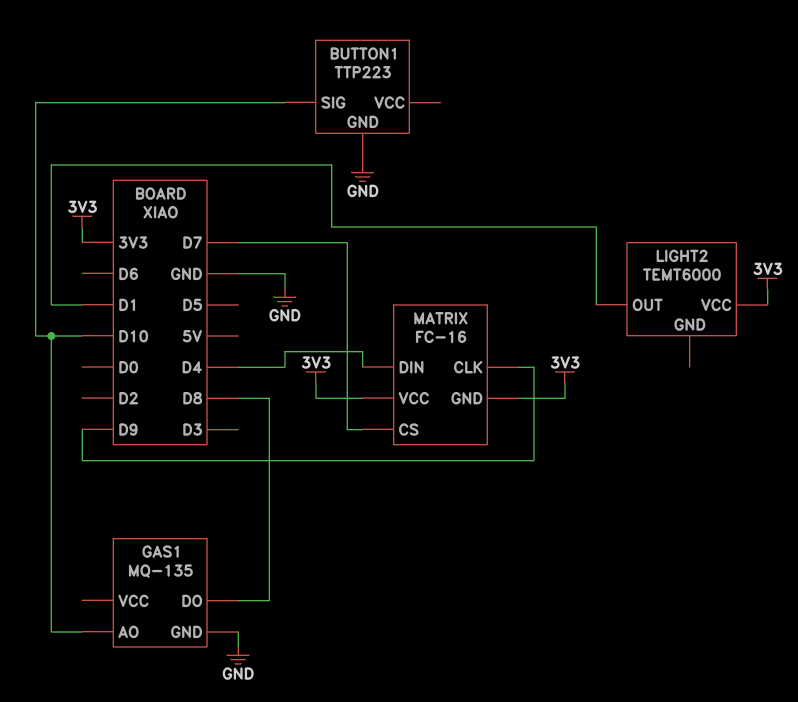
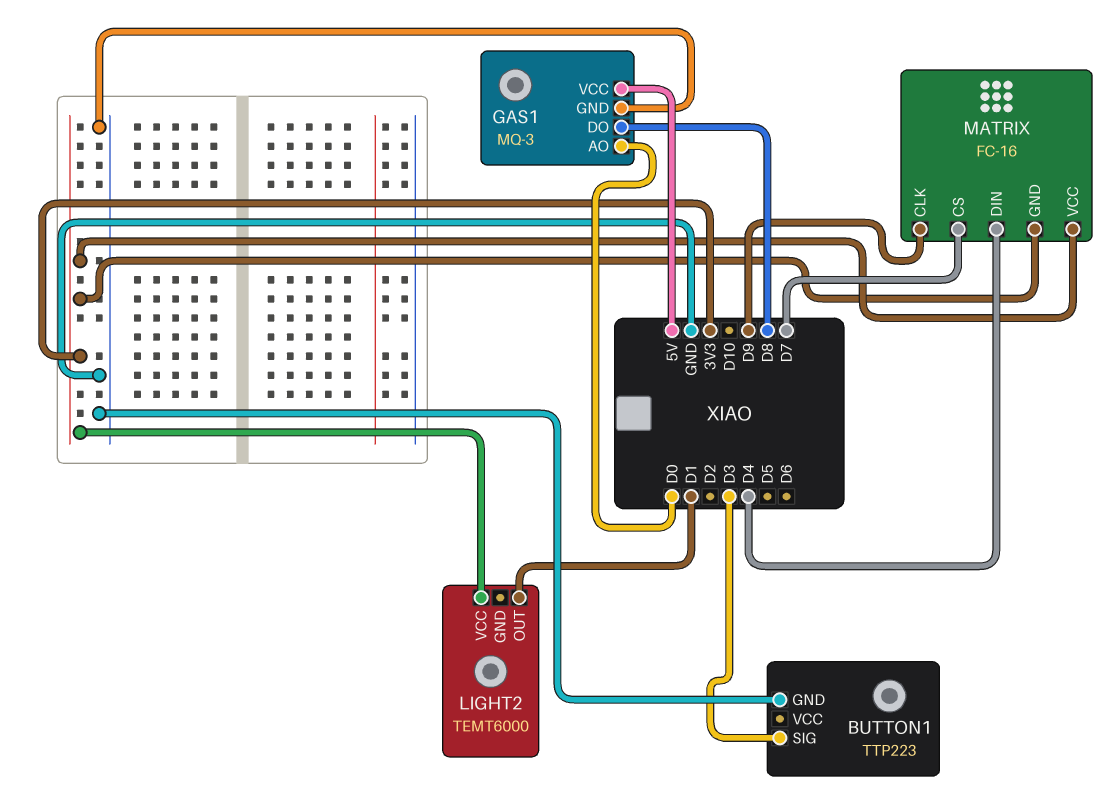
BUTTON1 pin SIG: D10 -> D3
GAS1: MQ-135 -> MQ-3
GAS1 pin AO: D10 -> D0
GAS1 pin VCC: none -> 5V

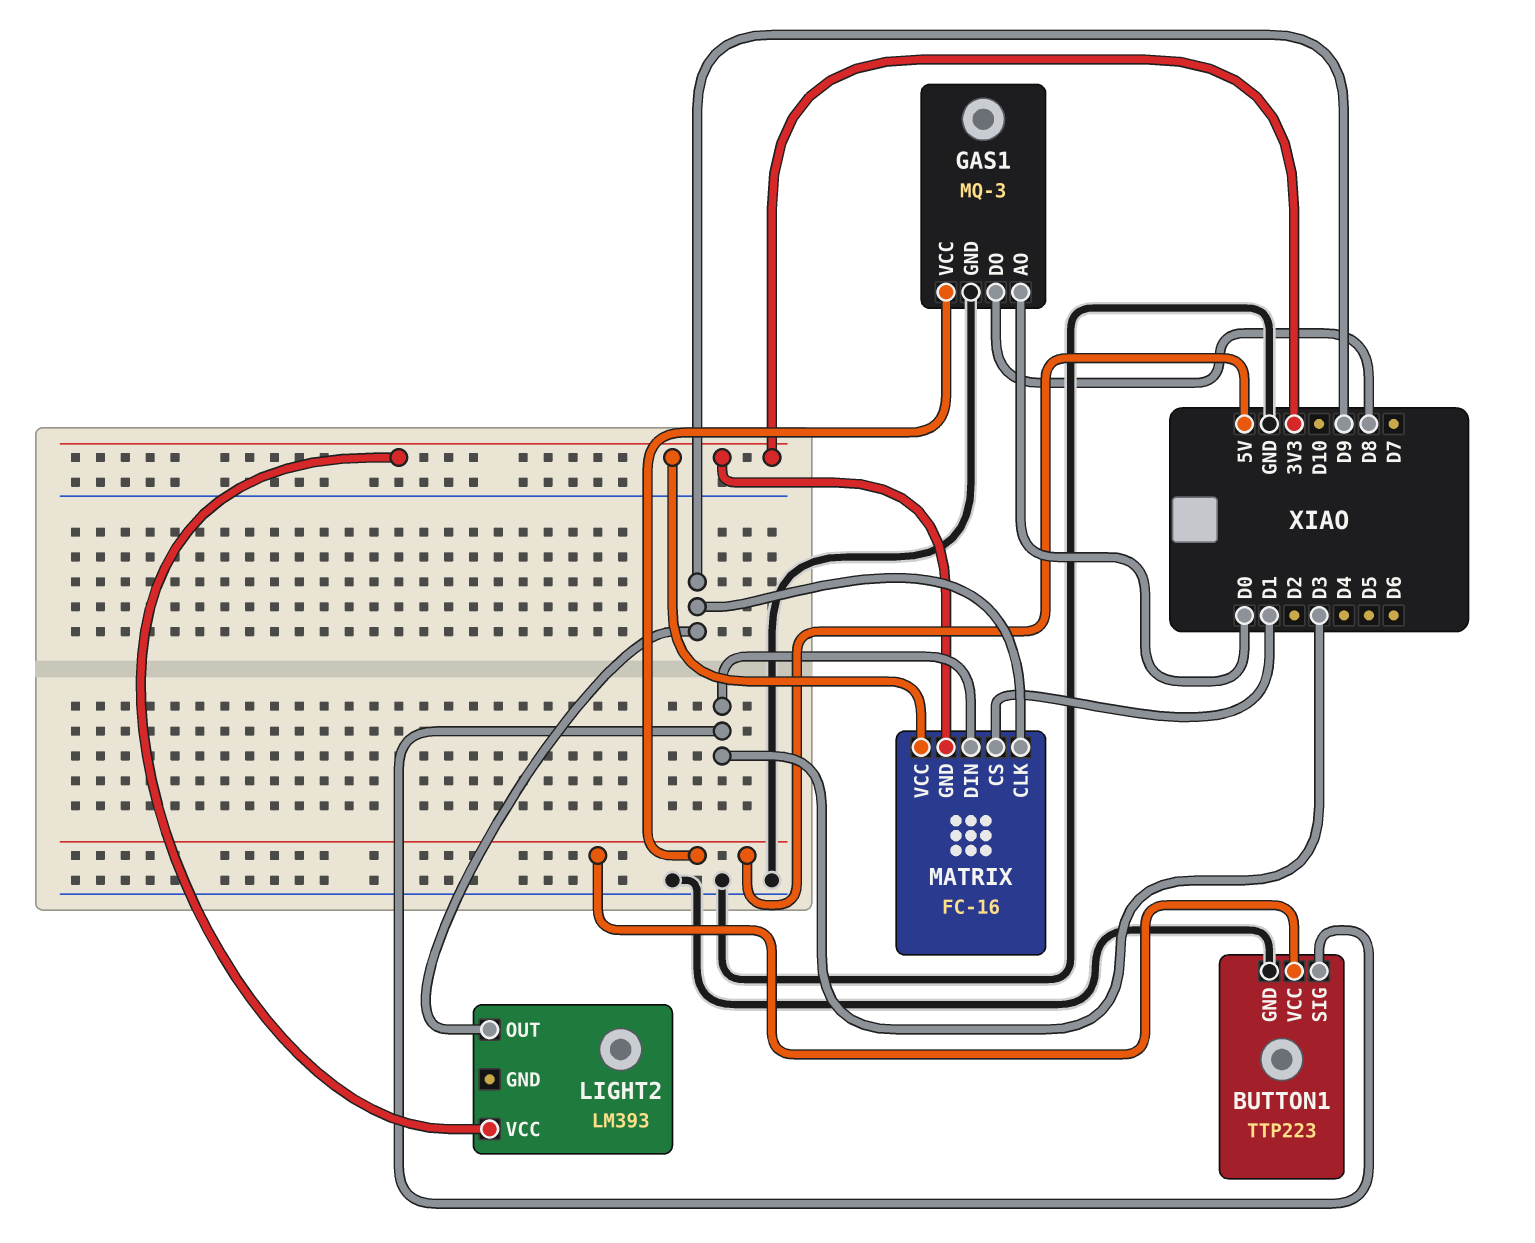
BUTTON1 pin VCC: none -> 5V
LIGHT2: TEMT6000 -> LM393
LIGHT2 pin OUT: D1 -> D9
MATRIX pin CS: D7 -> D1
MATRIX pin DIN: D4 -> D3

